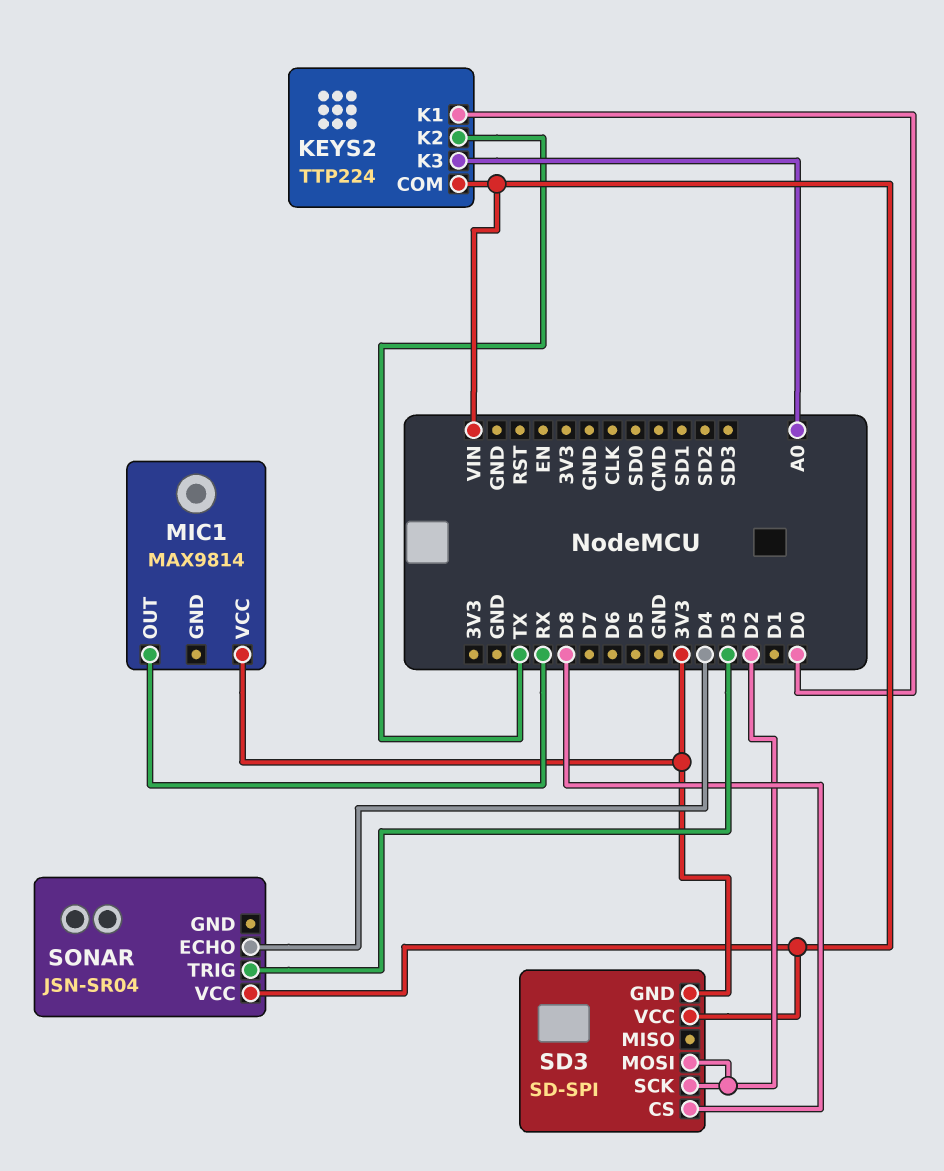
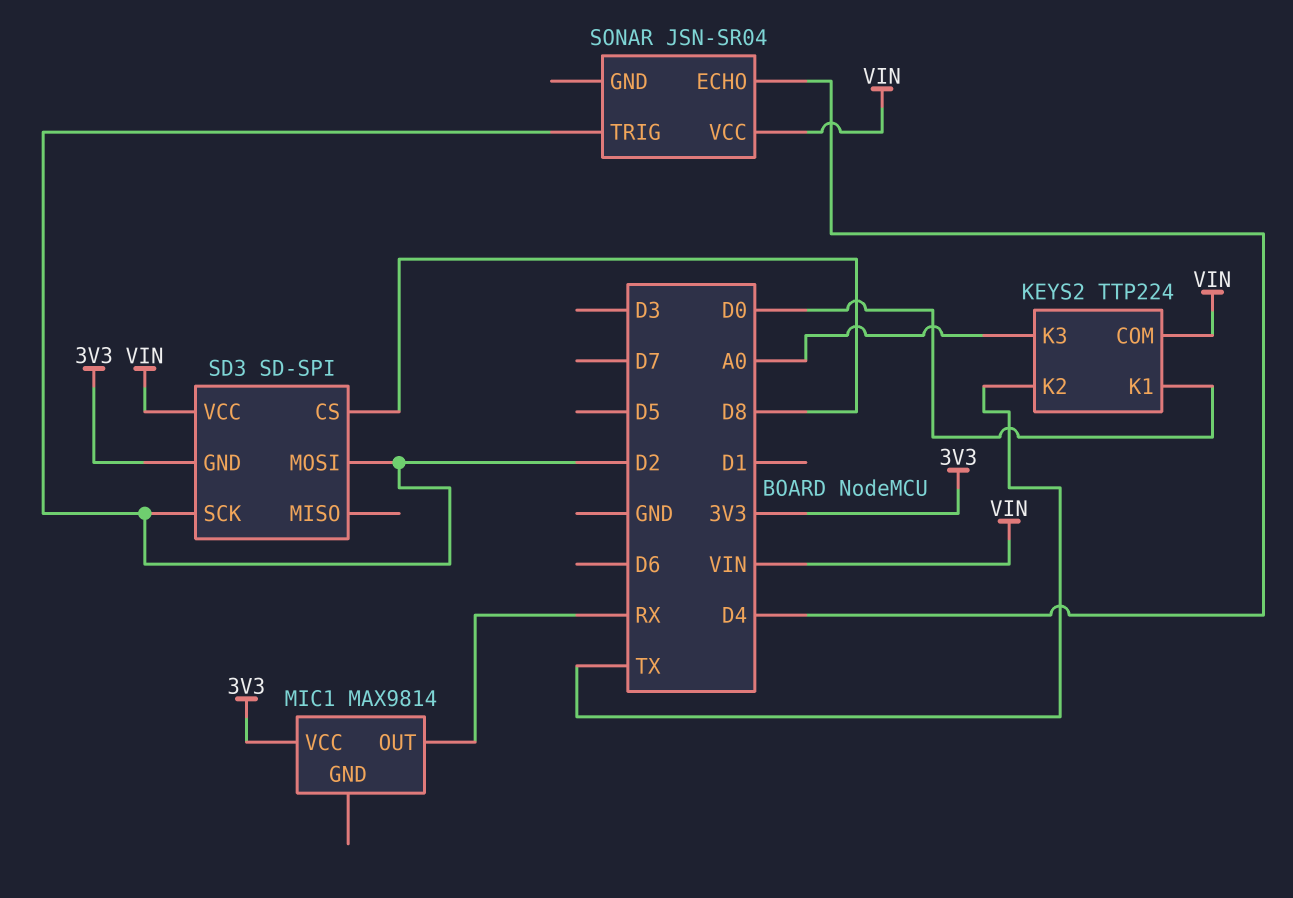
SONAR pin TRIG: D3 -> D2

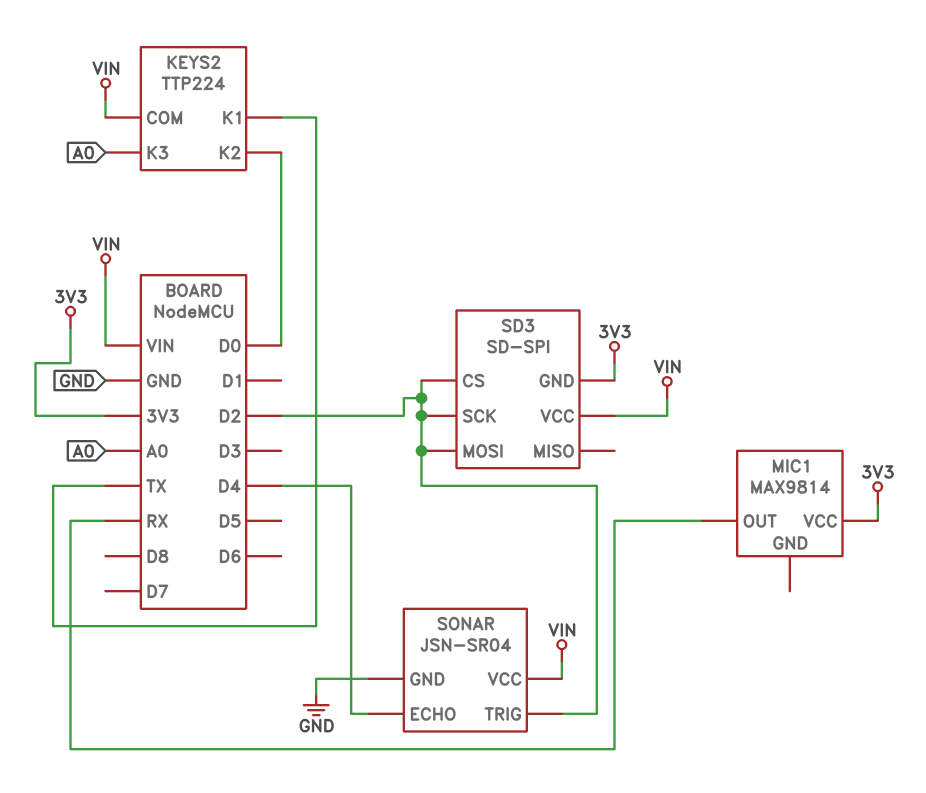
KEYS2 pin K1: D0 -> TX
KEYS2 pin K2: TX -> D0
SD3 pin CS: D8 -> D2
SONAR pin GND: none -> GND

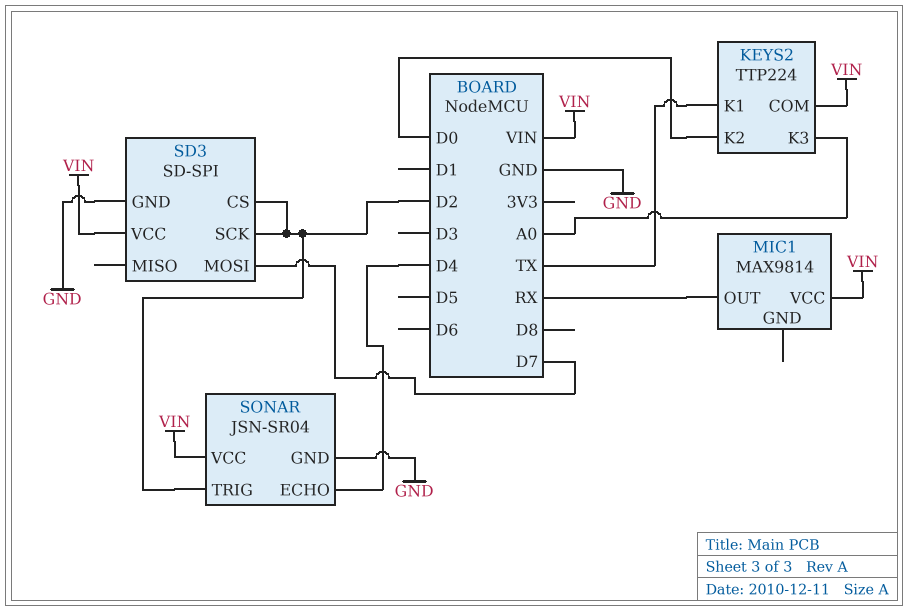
MIC1 pin VCC: 3V3 -> VIN
SD3 pin GND: 3V3 -> GND
SD3 pin MOSI: D2 -> D7

